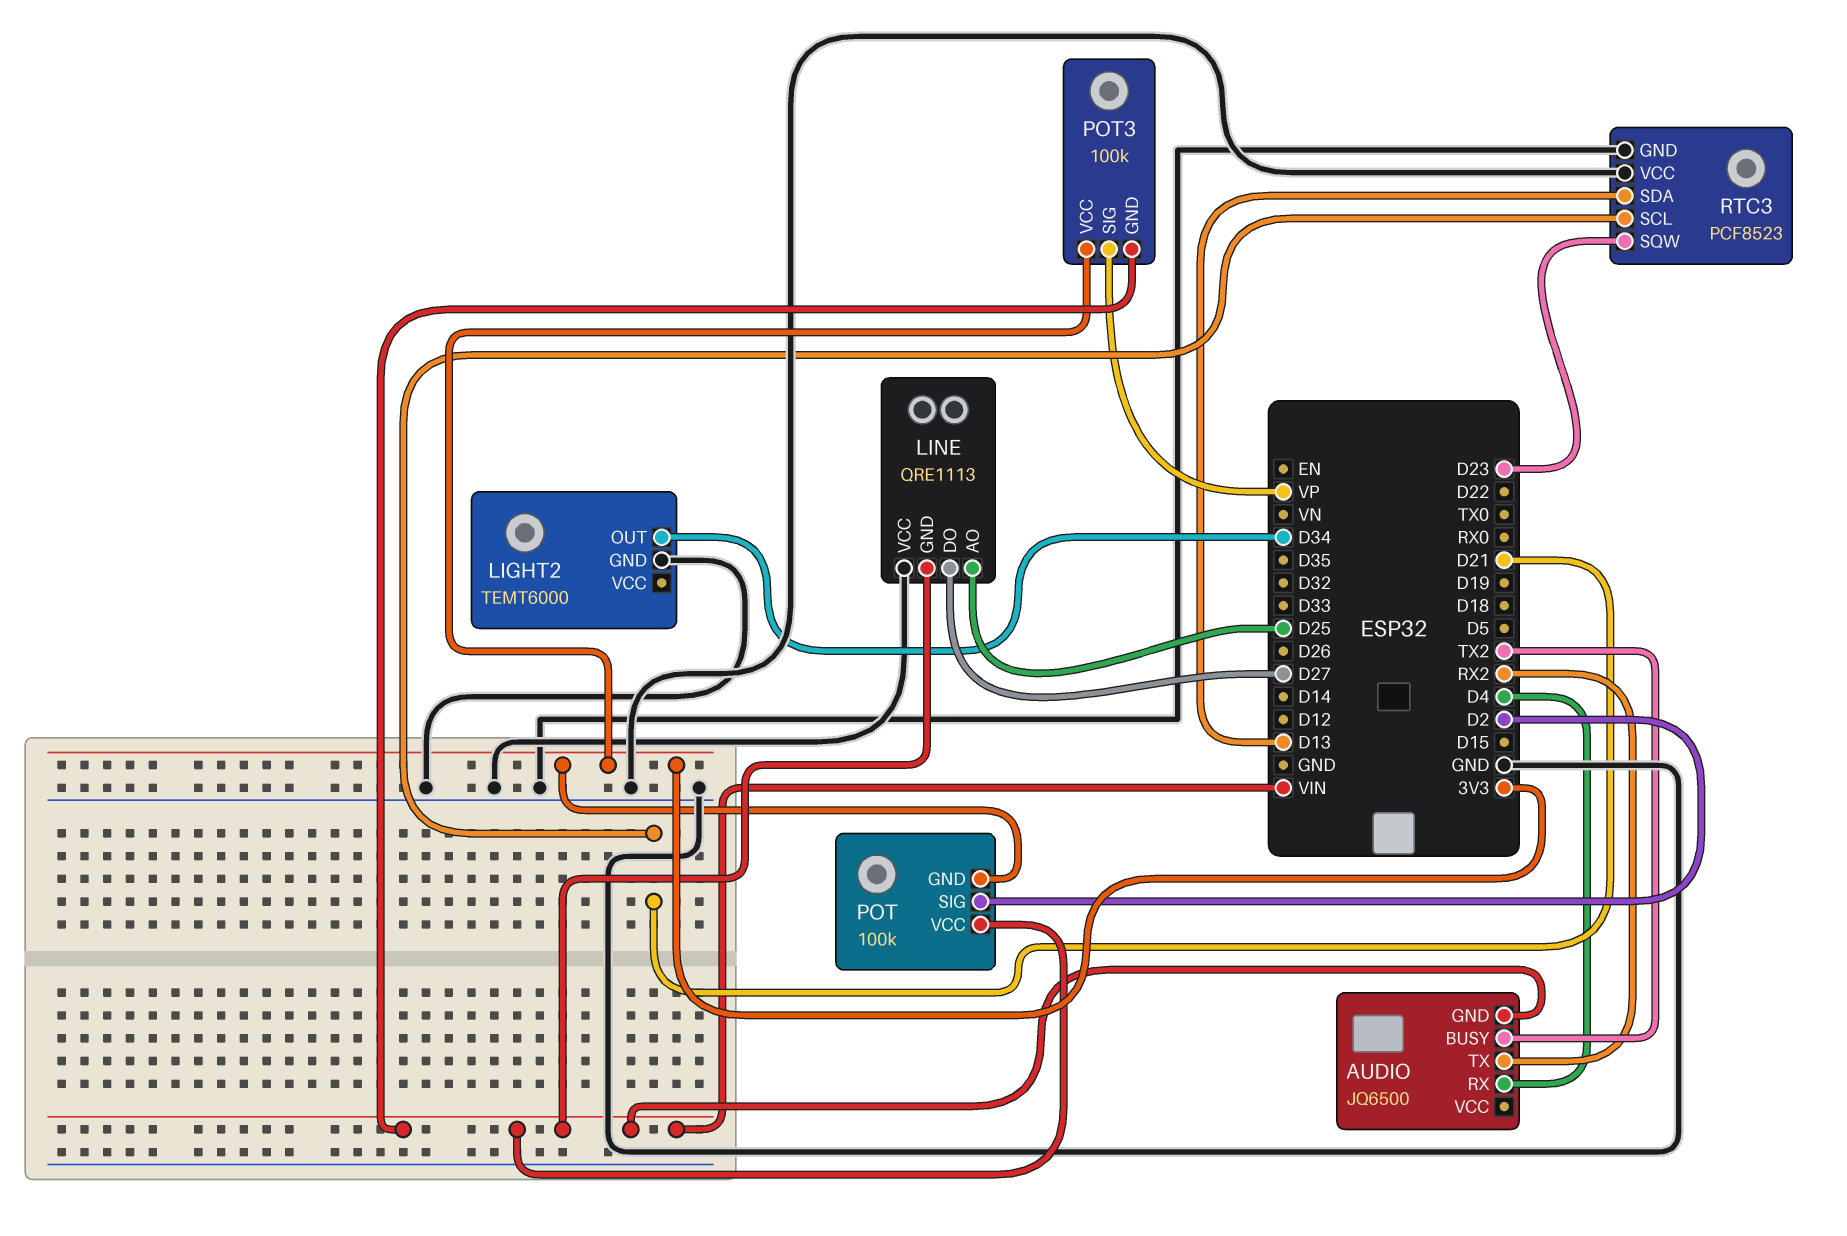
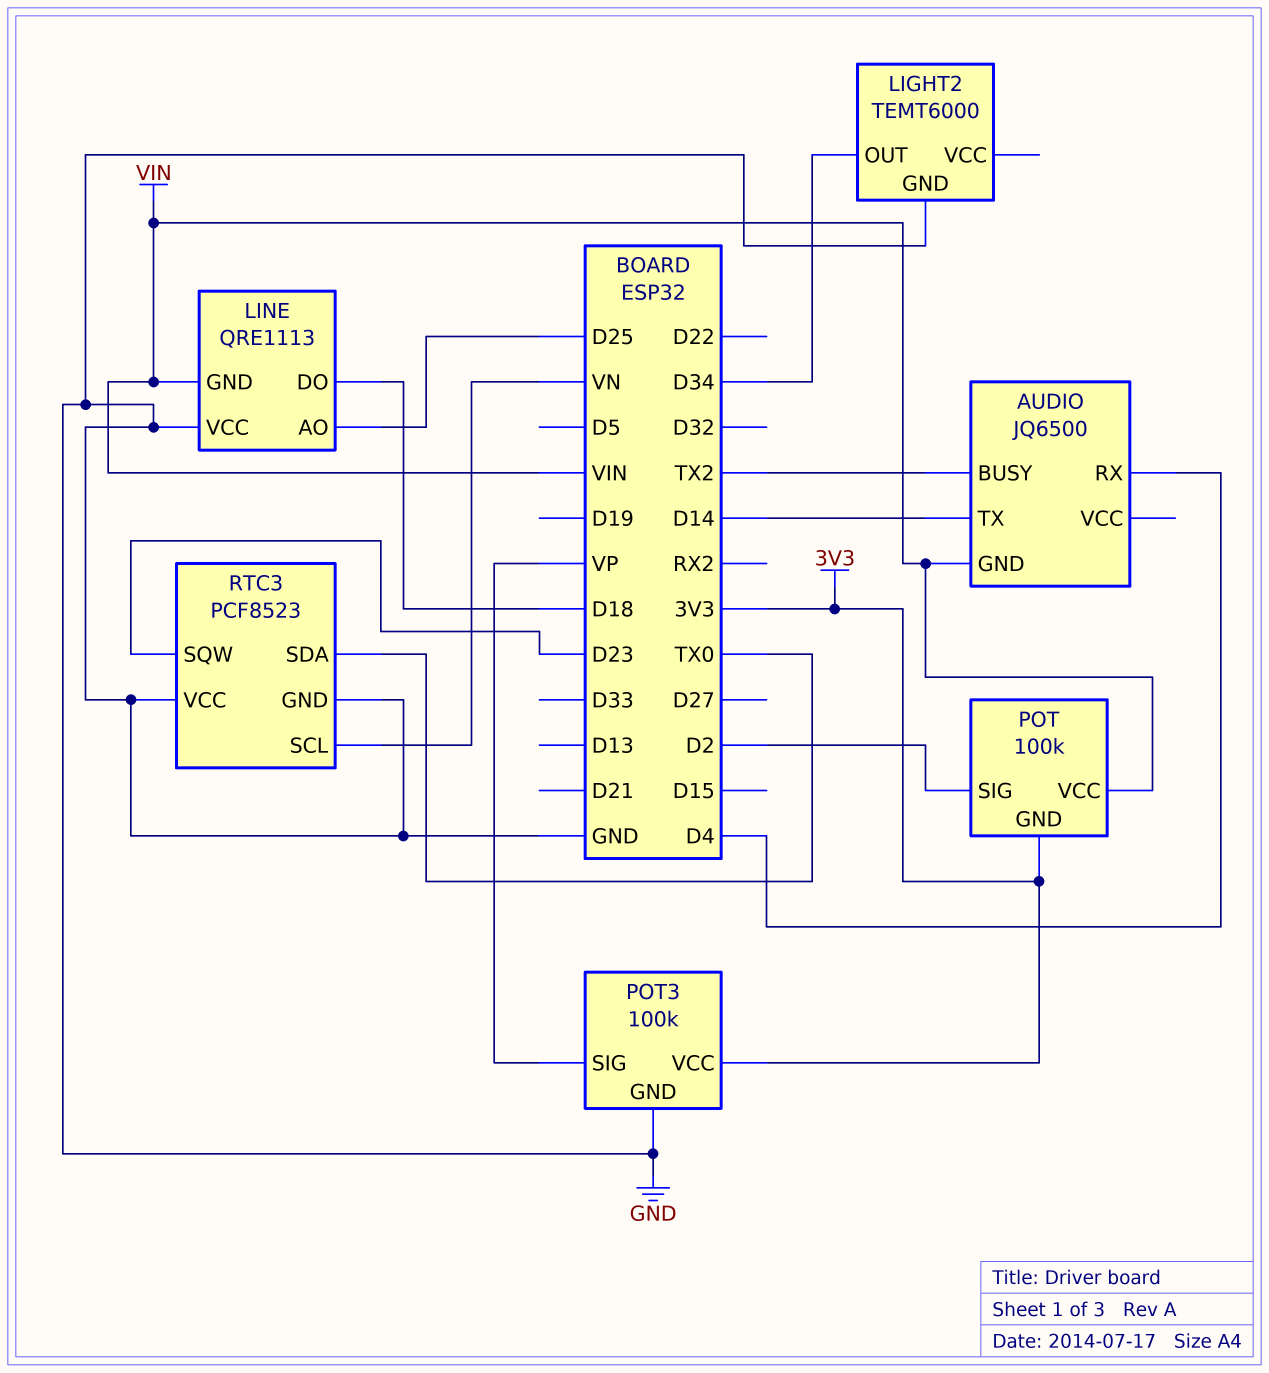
AUDIO pin TX: RX2 -> D14
LINE pin DO: D27 -> D18
POT3 pin GND: VIN -> GND
RTC3 pin SCL: D21 -> VN
RTC3 pin SDA: D13 -> TX0

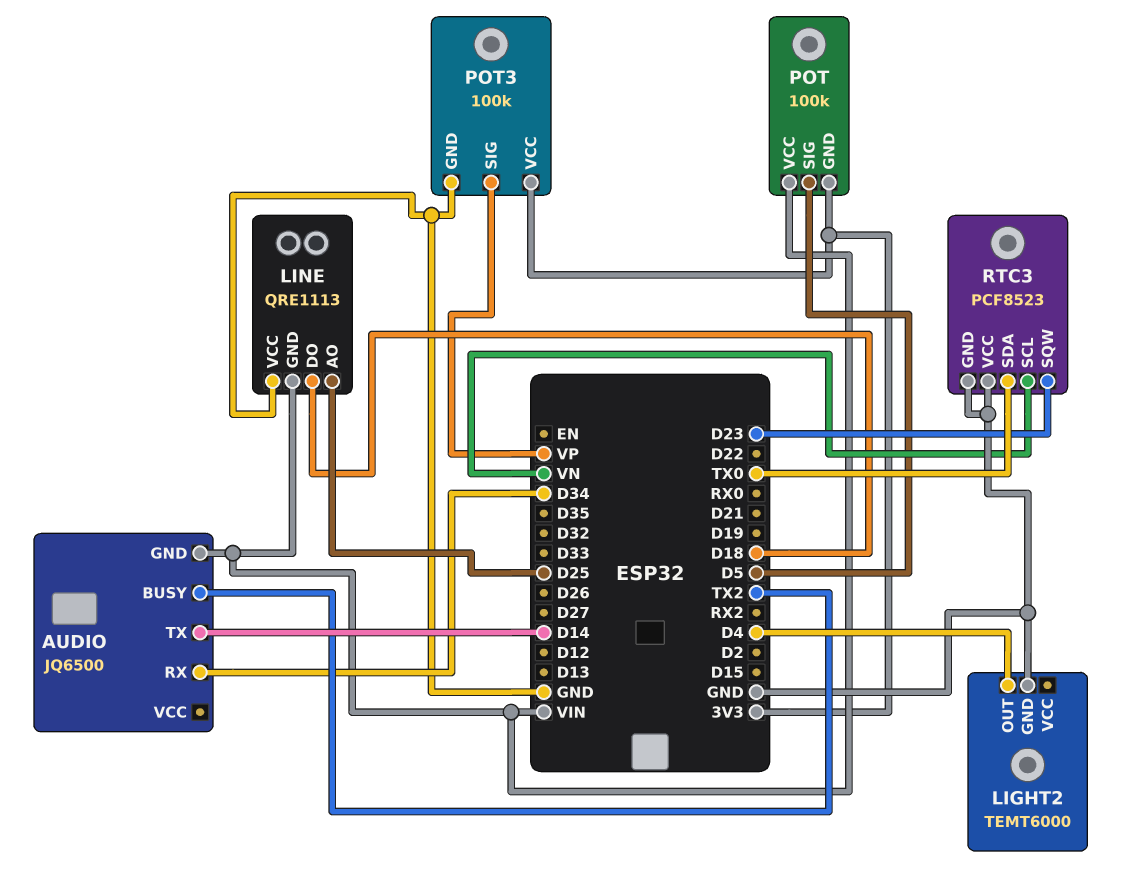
AUDIO pin RX: D4 -> D34
LIGHT2 pin OUT: D34 -> D4
POT pin SIG: D2 -> D5

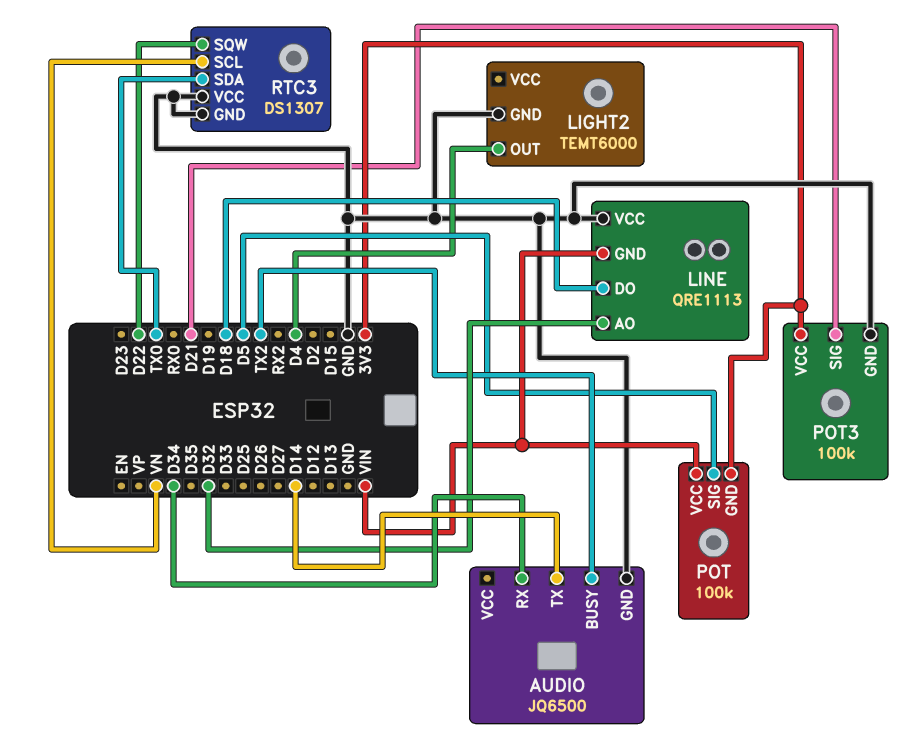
AUDIO pin GND: VIN -> GND
LINE pin AO: D25 -> D32
POT3 pin SIG: VP -> D21
RTC3: PCF8523 -> DS1307
RTC3 pin SQW: D23 -> D22

